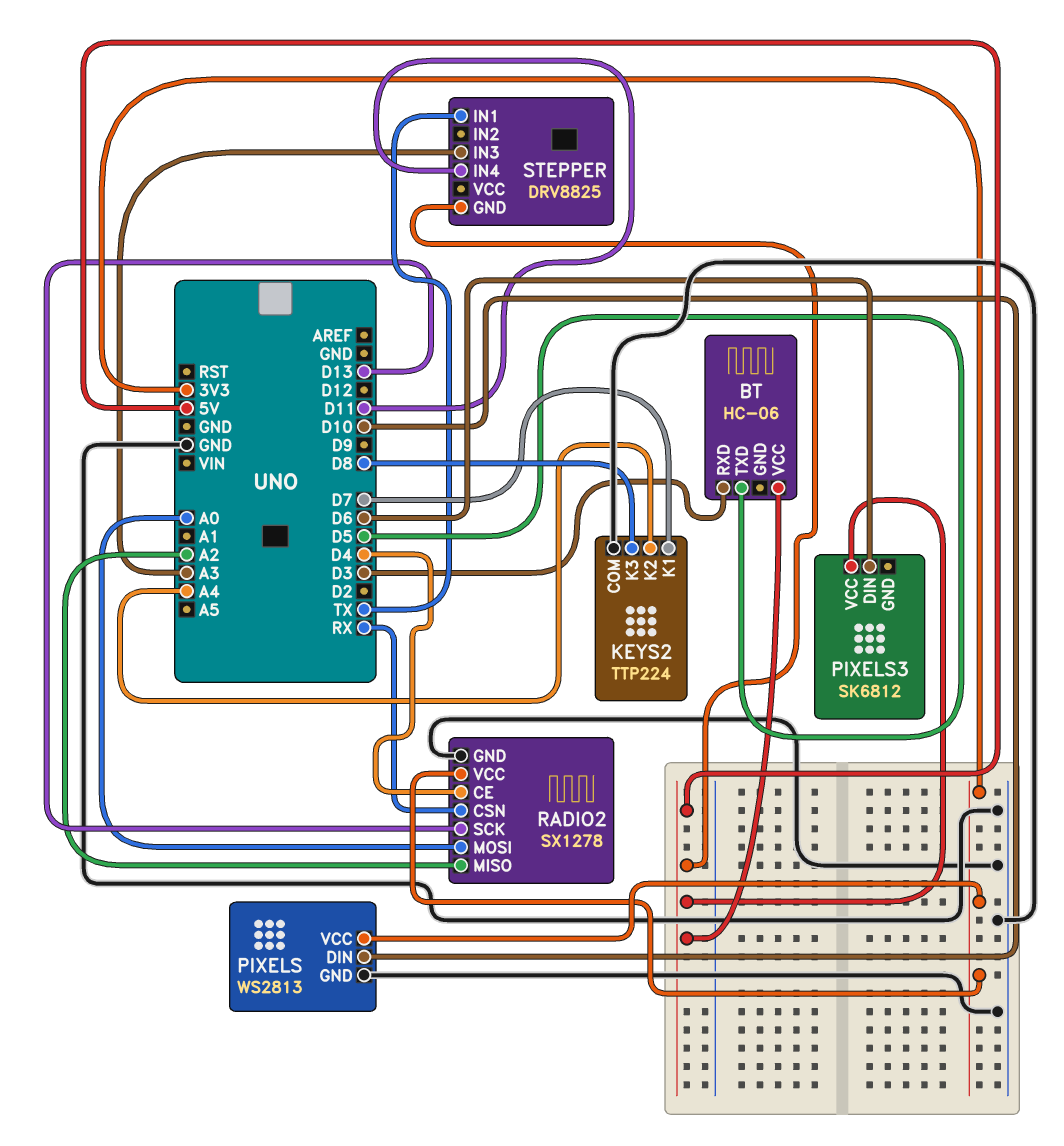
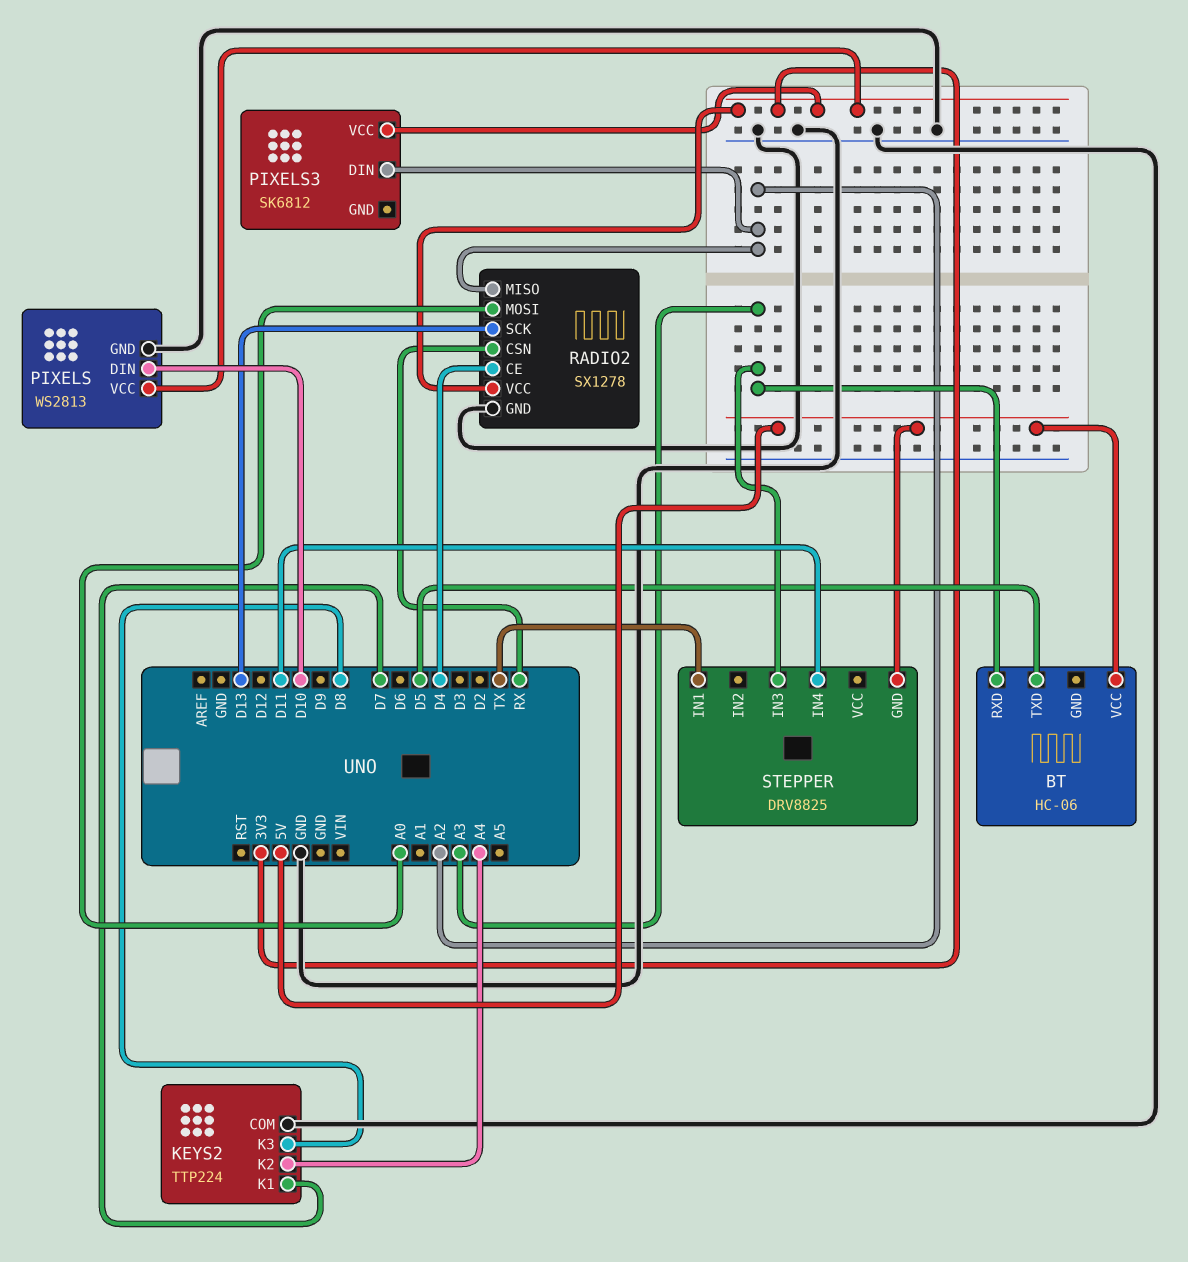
BT pin RXD: D3 -> A3
PIXELS3 pin DIN: D6 -> A2
PIXELS3 pin VCC: 5V -> 3V3

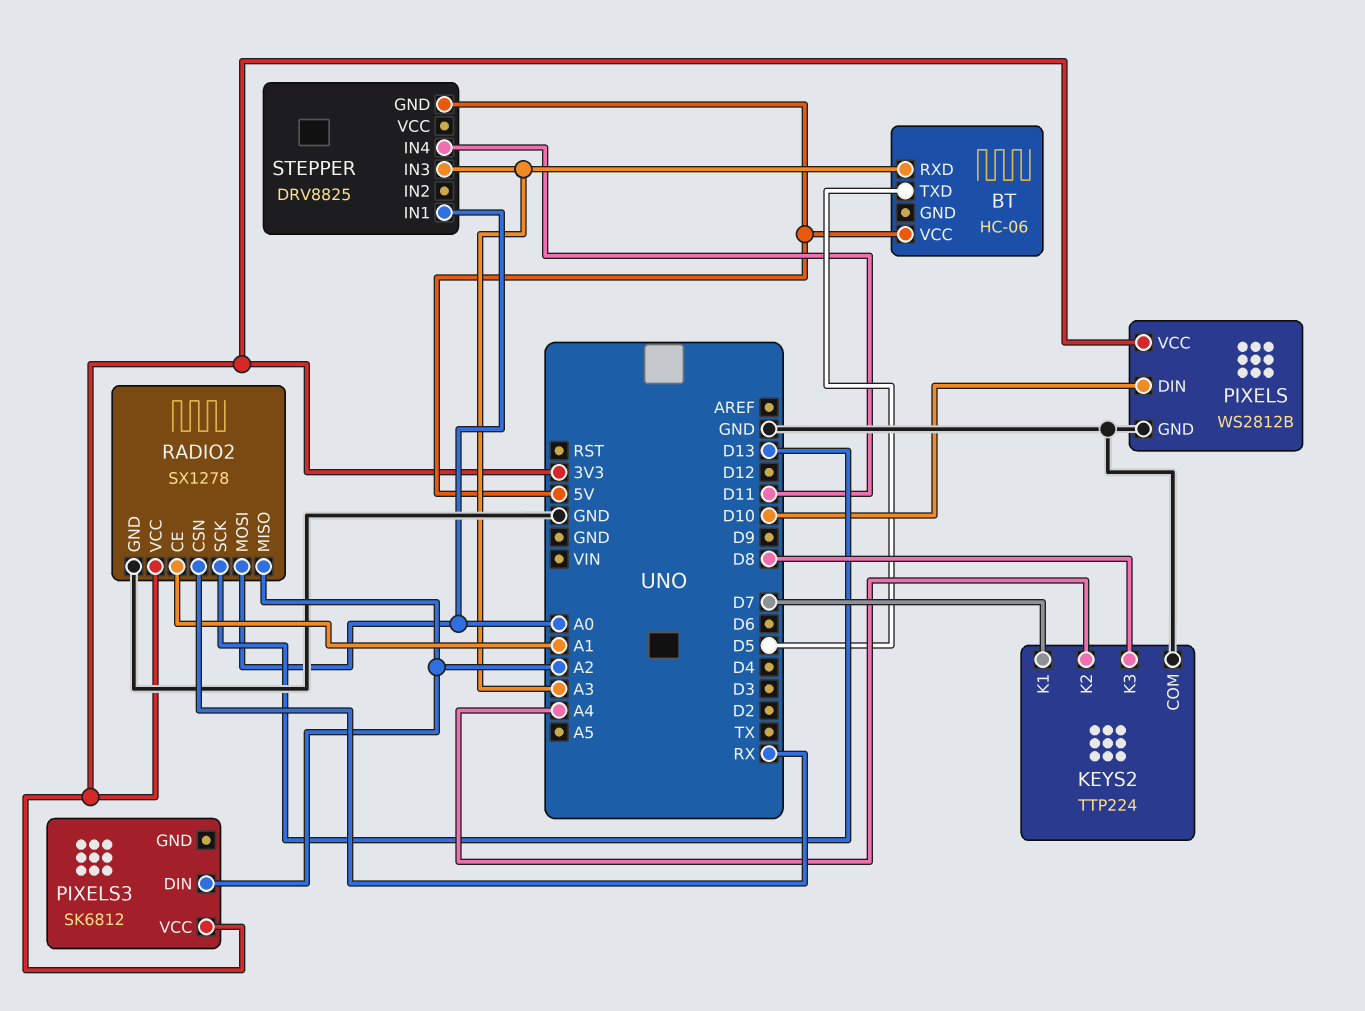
PIXELS: WS2813 -> WS2812B
RADIO2 pin CE: D4 -> A1
STEPPER pin IN1: TX -> A0

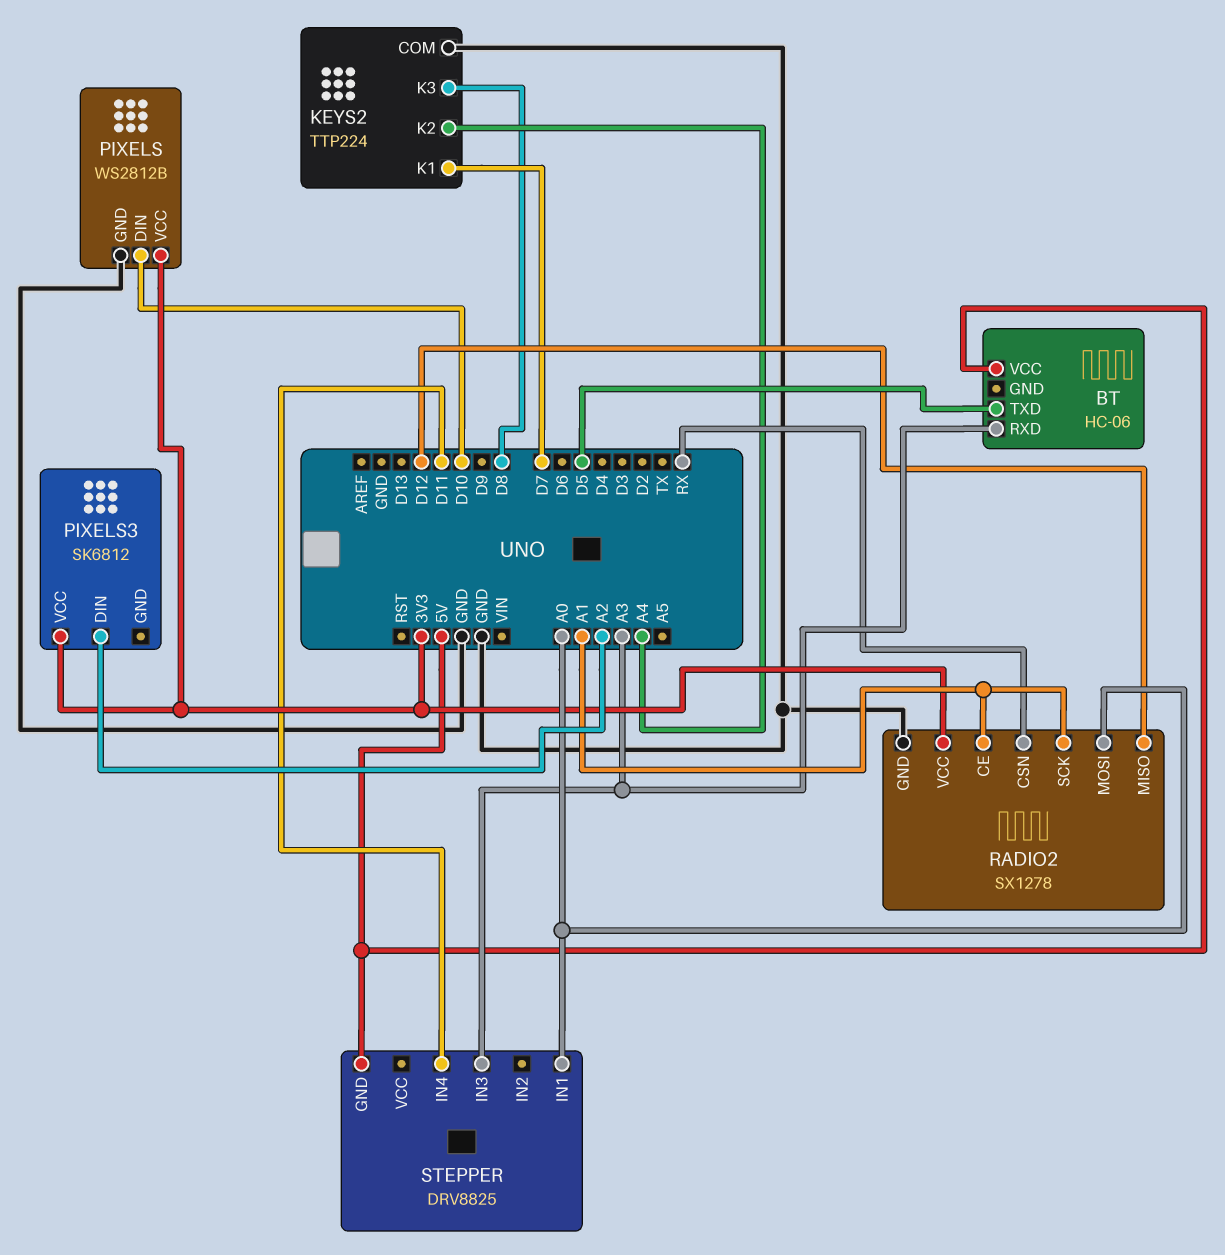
RADIO2 pin MISO: A2 -> D12
RADIO2 pin SCK: D13 -> A1

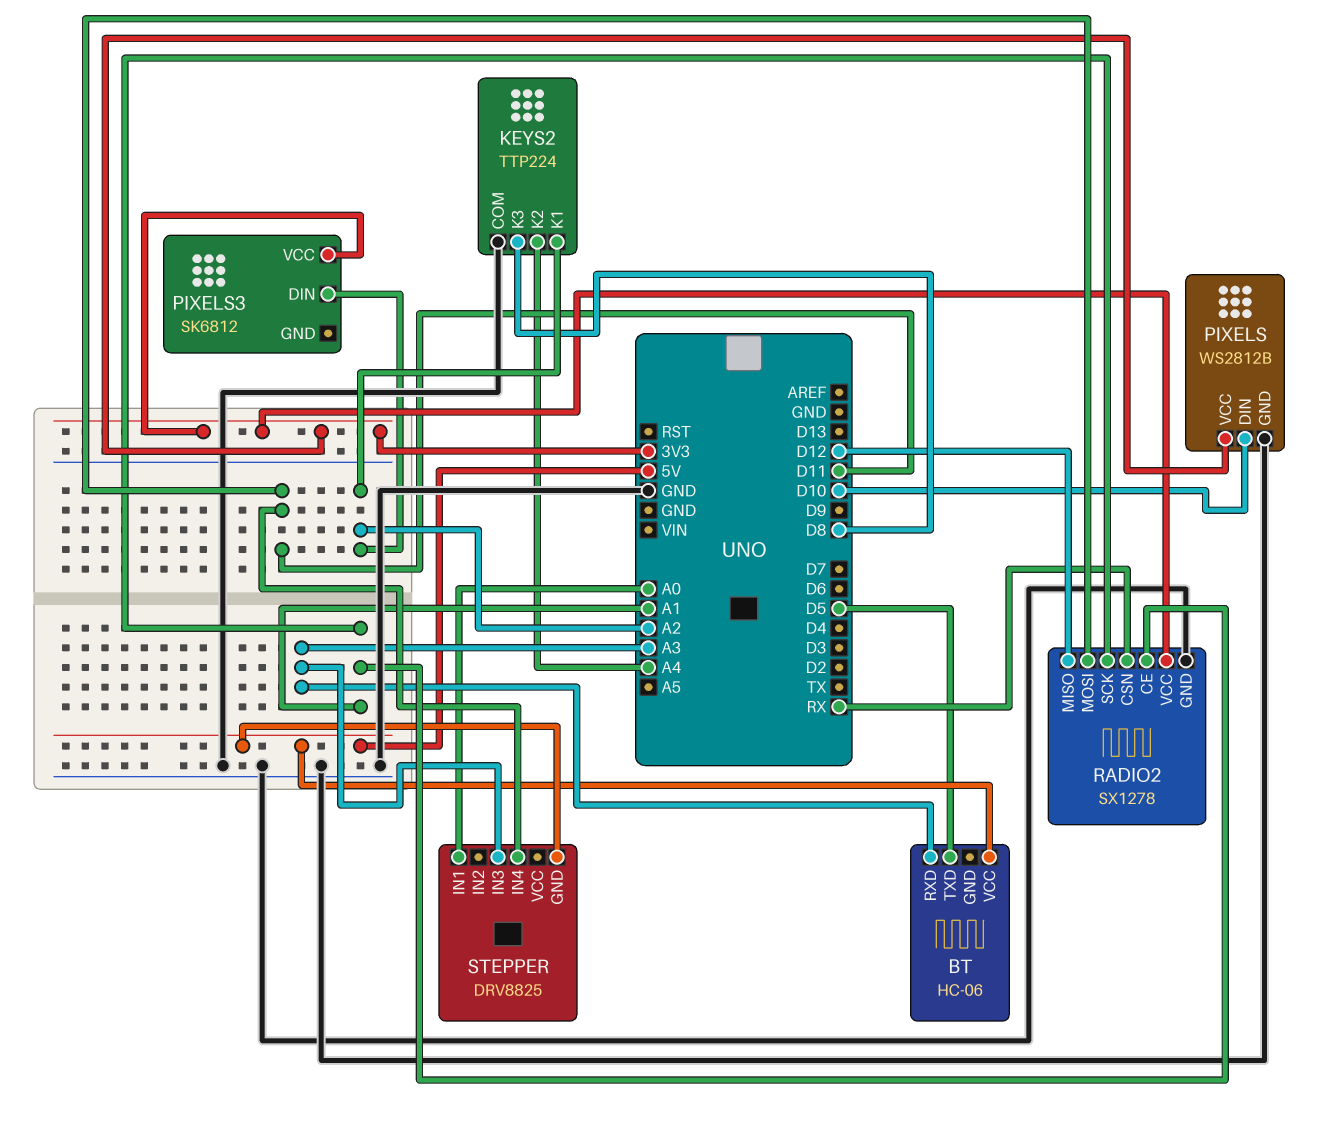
KEYS2 pin K1: D7 -> A2
RADIO2 pin MOSI: A0 -> D11

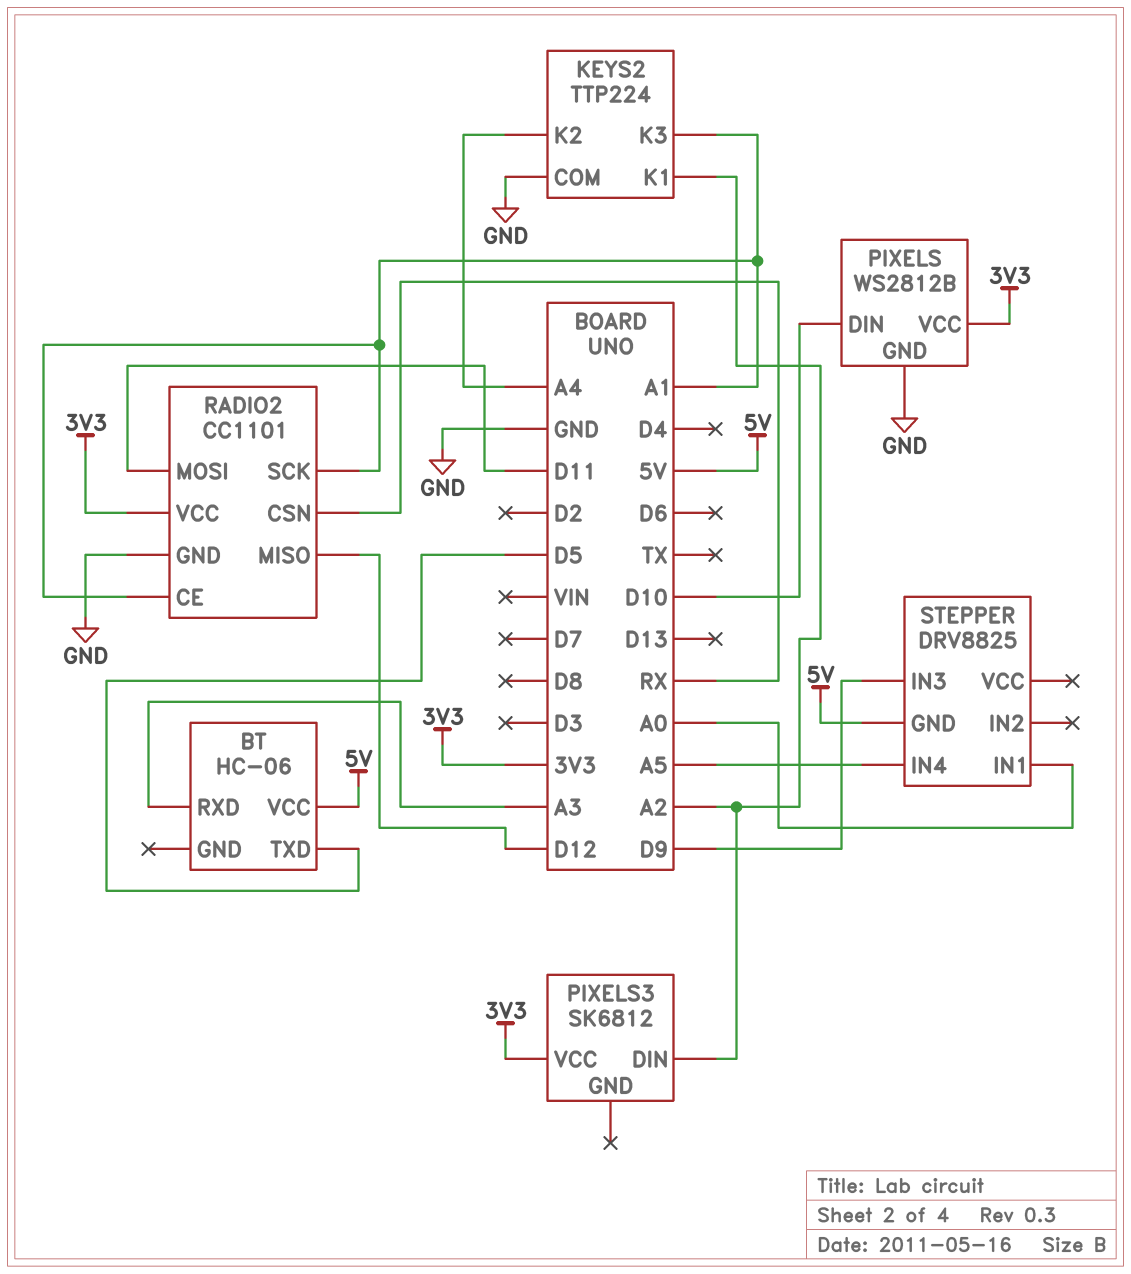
KEYS2 pin K3: D8 -> A1
RADIO2: SX1278 -> CC1101
STEPPER pin IN3: A3 -> D9
STEPPER pin IN4: D11 -> A5

